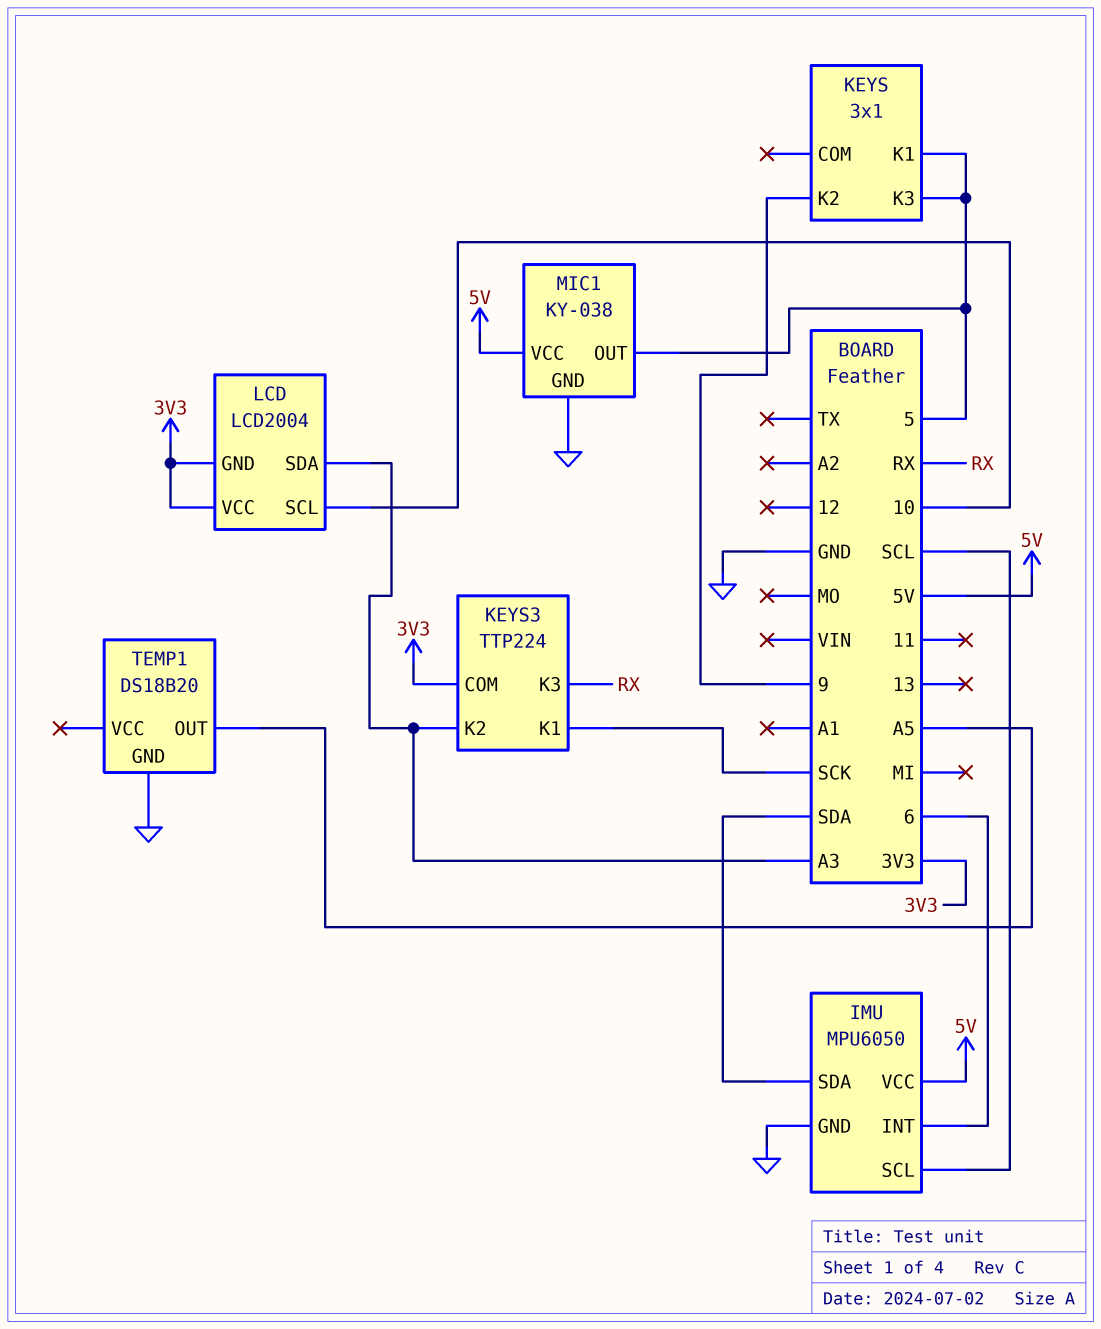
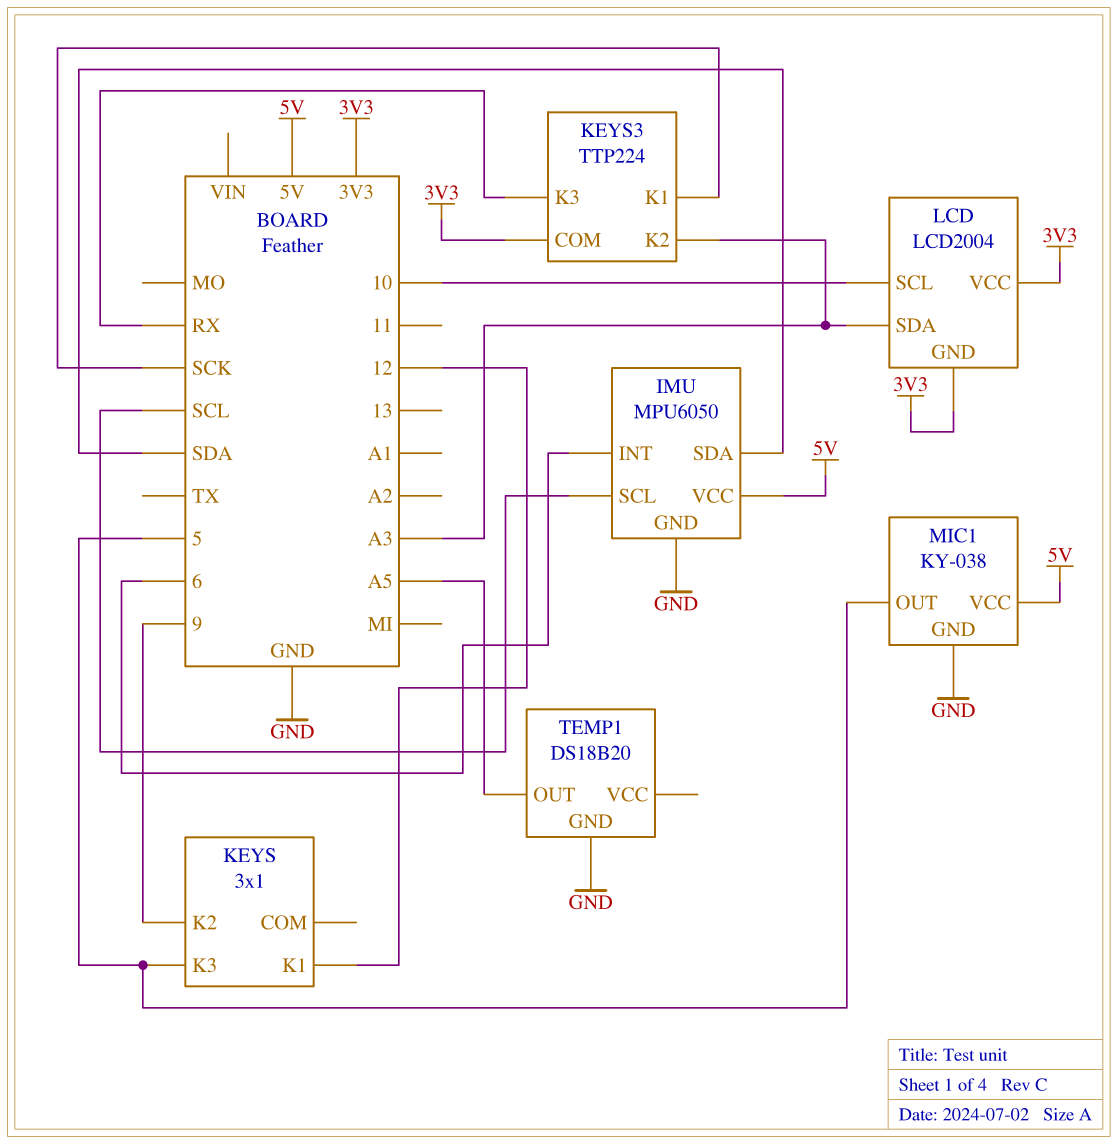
KEYS pin K1: 5 -> 12

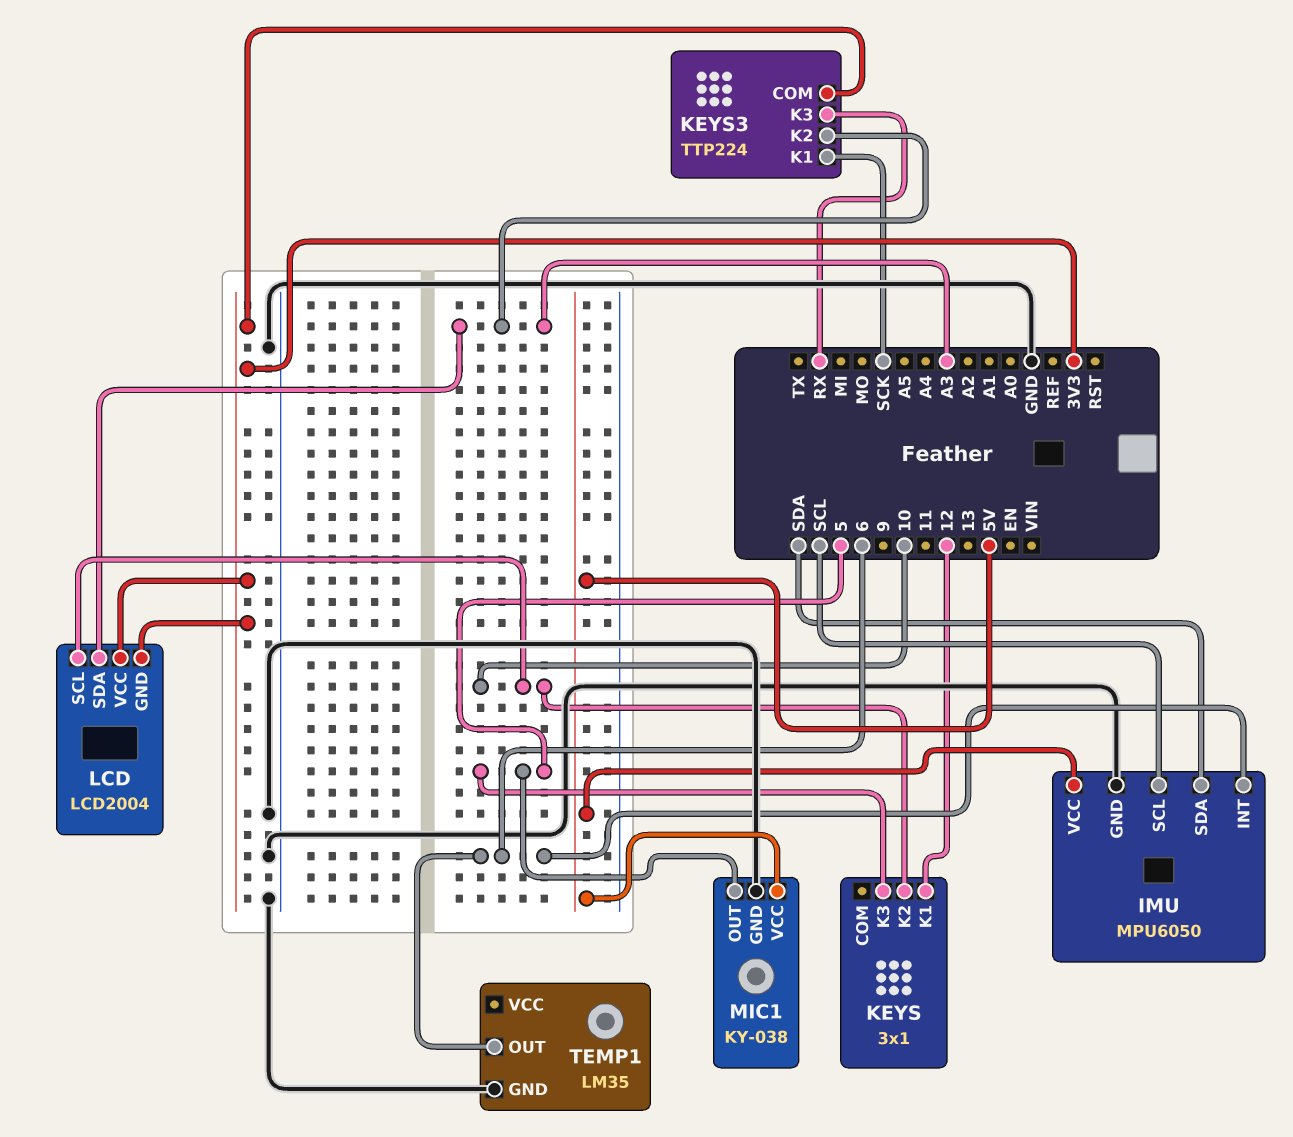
KEYS pin K2: 9 -> 10
TEMP1: DS18B20 -> LM35
TEMP1 pin OUT: A5 -> 6

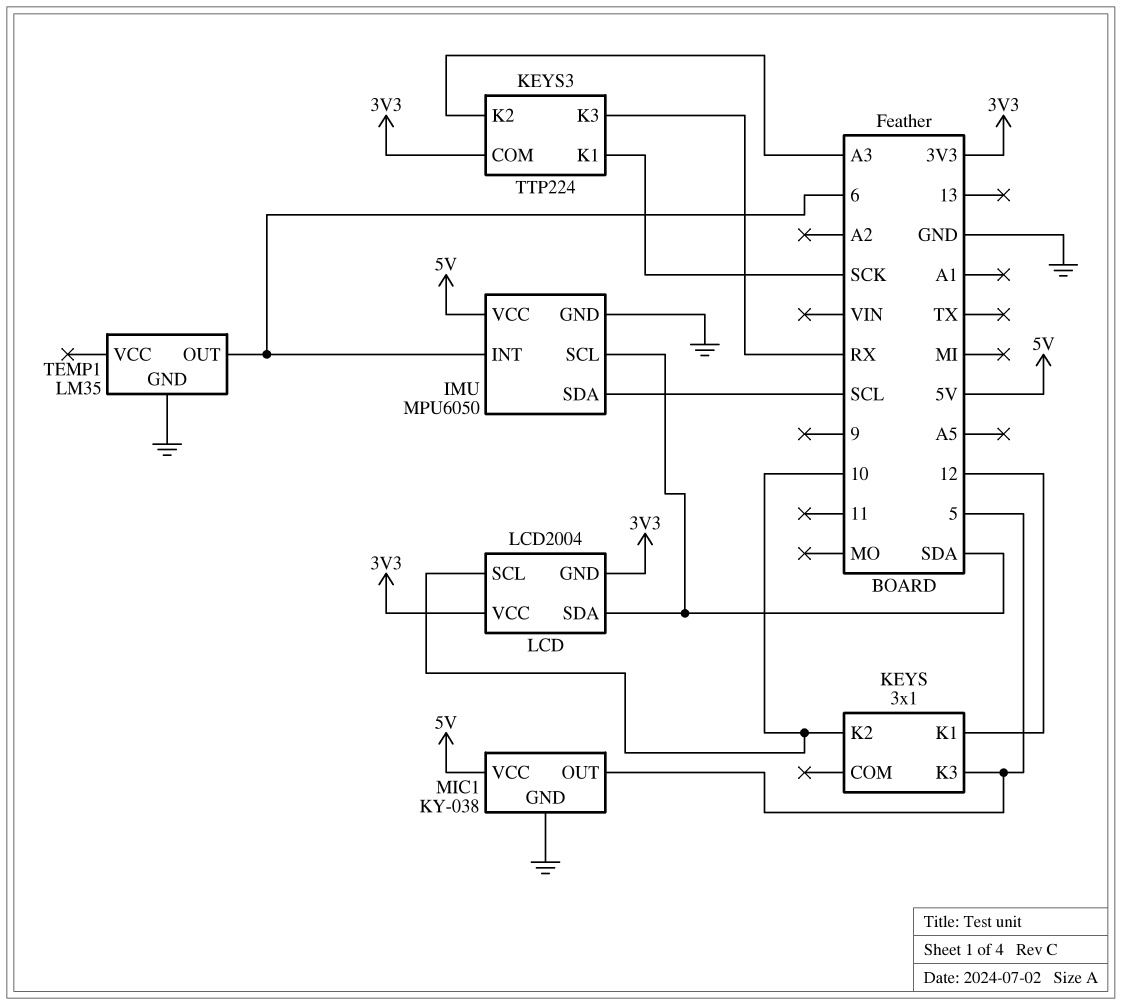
IMU pin SCL: SCL -> SDA
IMU pin SDA: SDA -> SCL
LCD pin SDA: A3 -> SDA

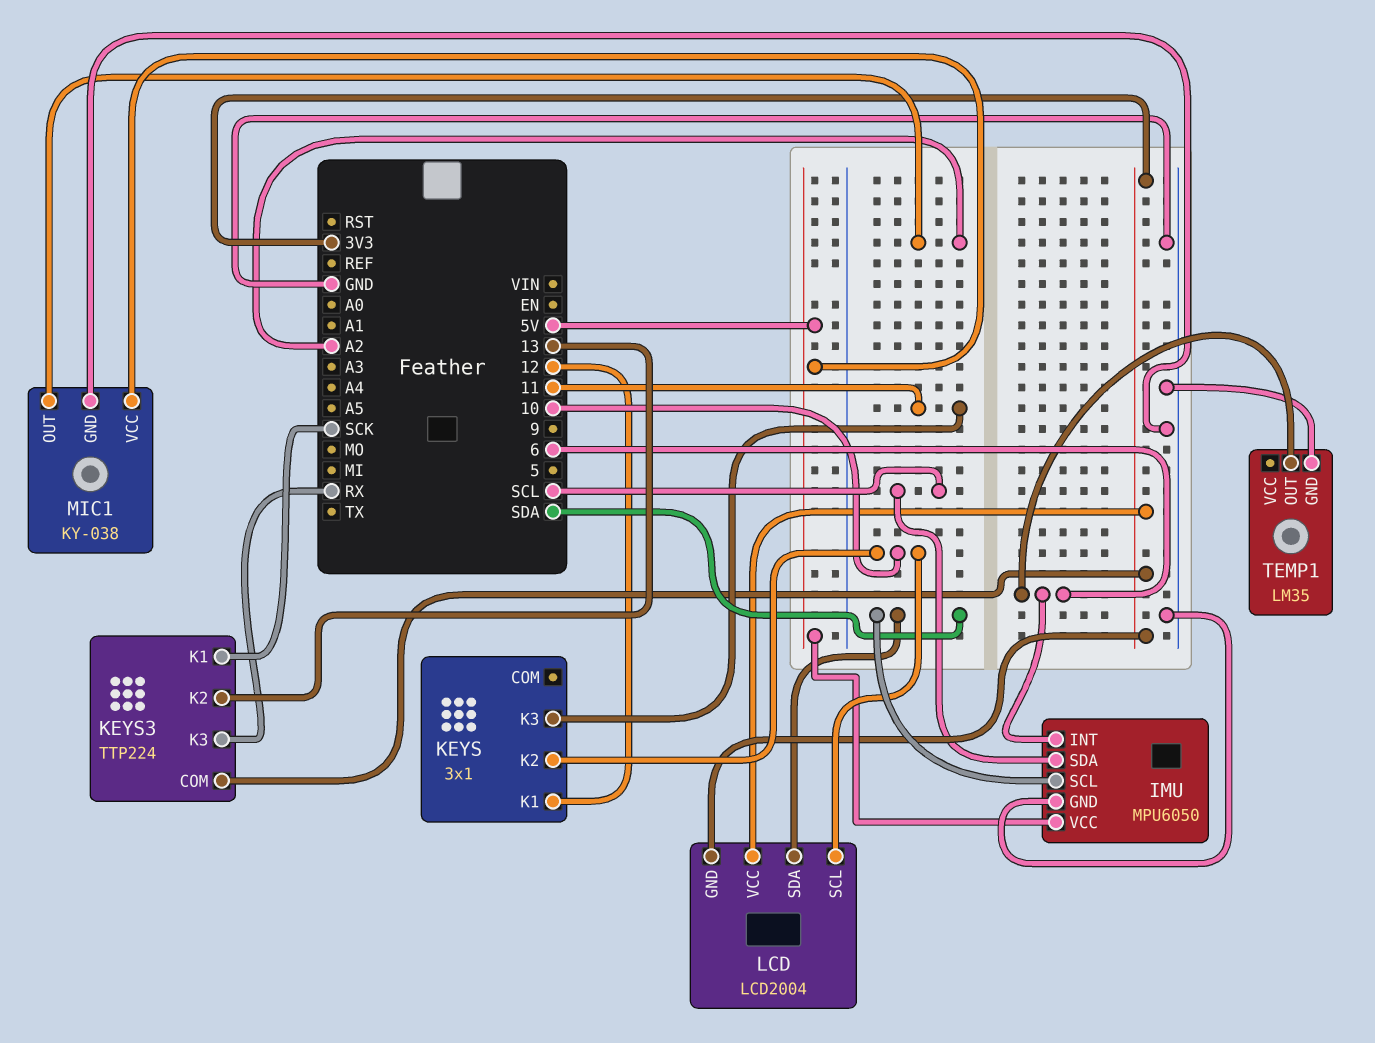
KEYS pin K3: 5 -> 11
KEYS3 pin K2: A3 -> 13
MIC1 pin OUT: 5 -> A2

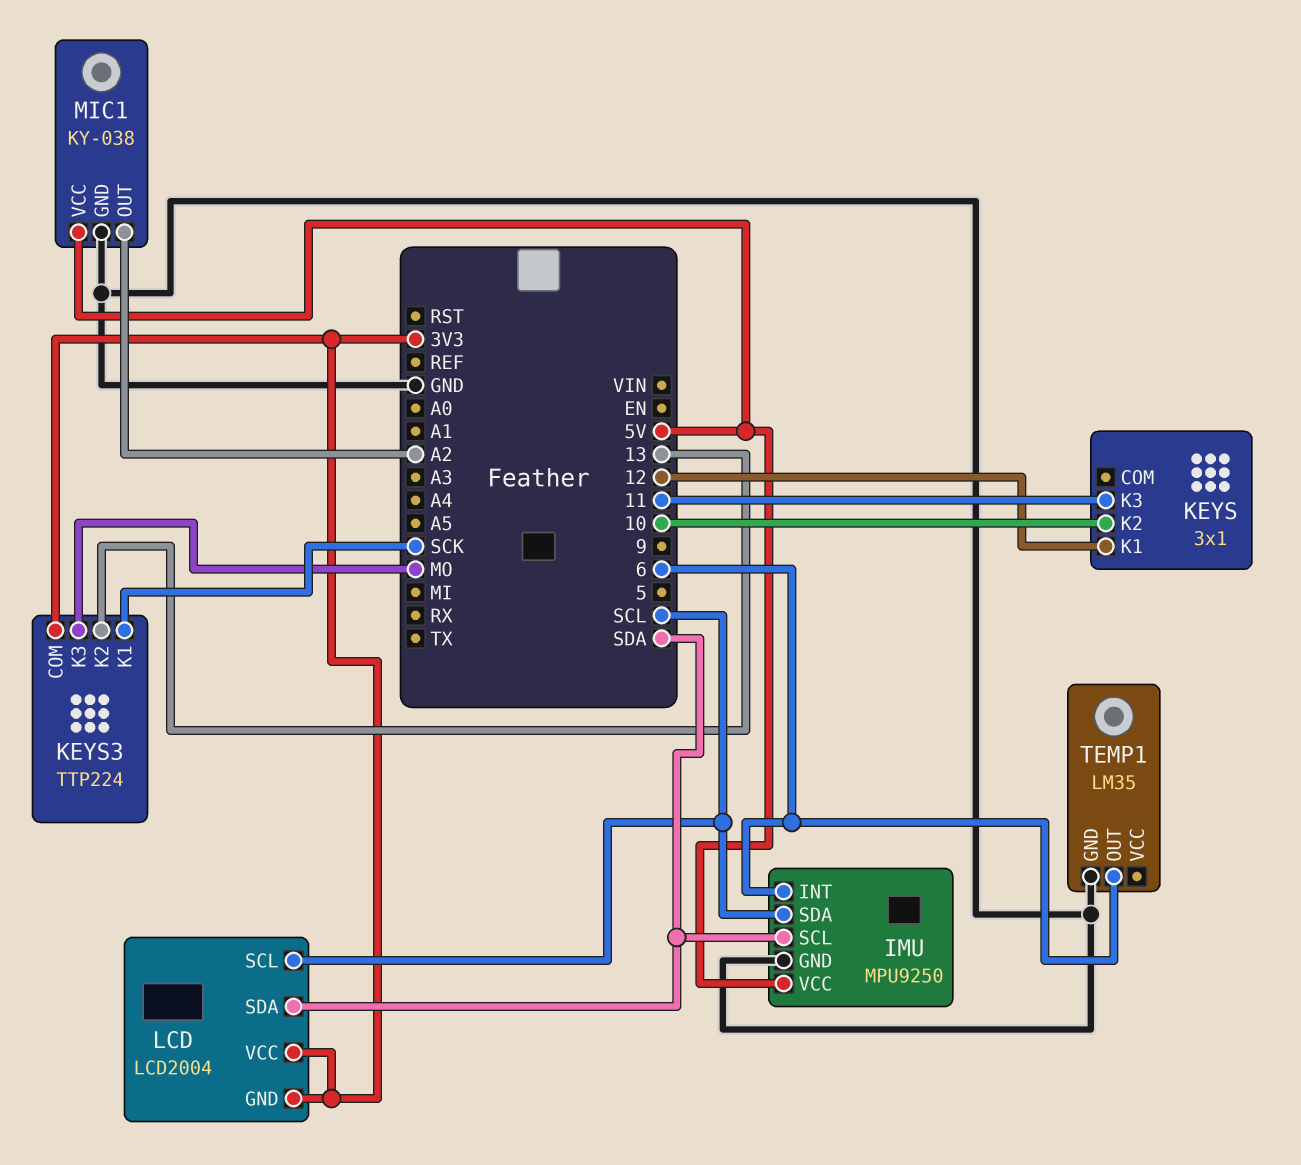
IMU: MPU6050 -> MPU9250
KEYS3 pin K3: RX -> MO
LCD pin SCL: 10 -> SCL

